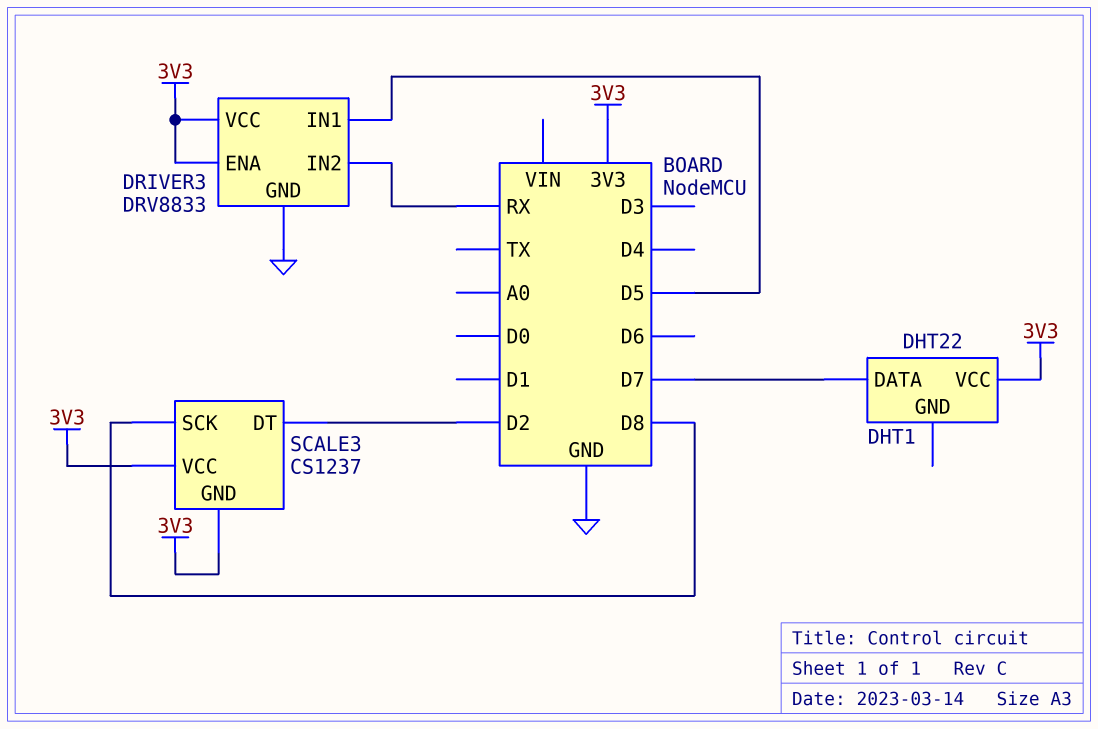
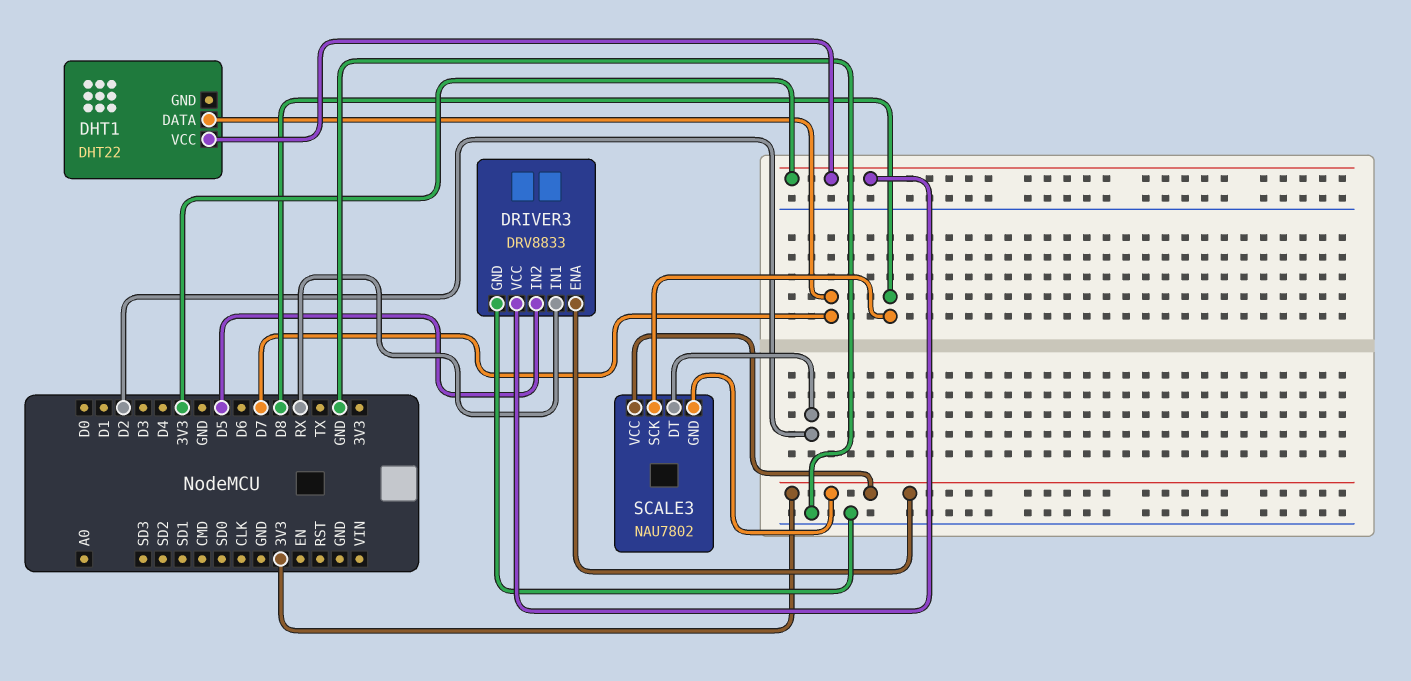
DRIVER3 pin IN1: D5 -> RX
DRIVER3 pin IN2: RX -> D5
SCALE3: CS1237 -> NAU7802

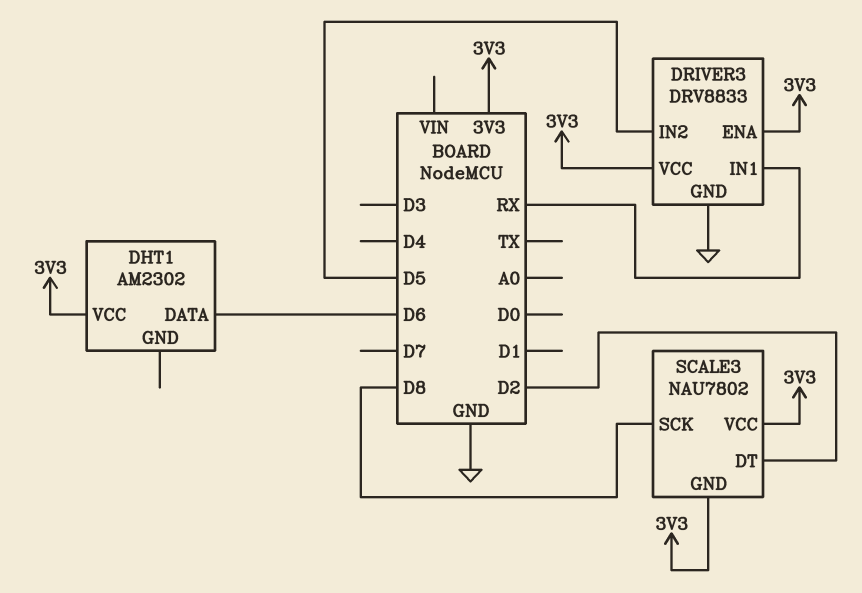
DHT1: DHT22 -> AM2302
DHT1 pin DATA: D7 -> D6

